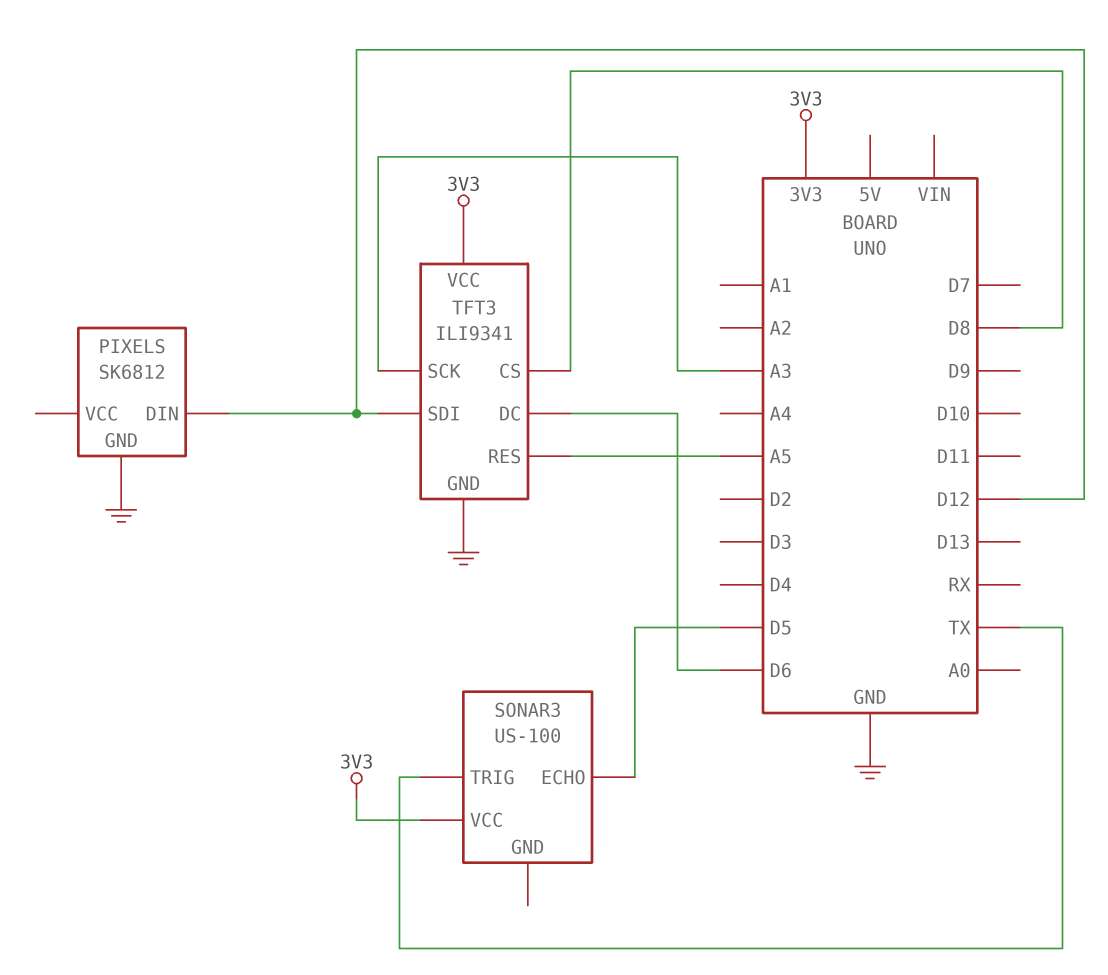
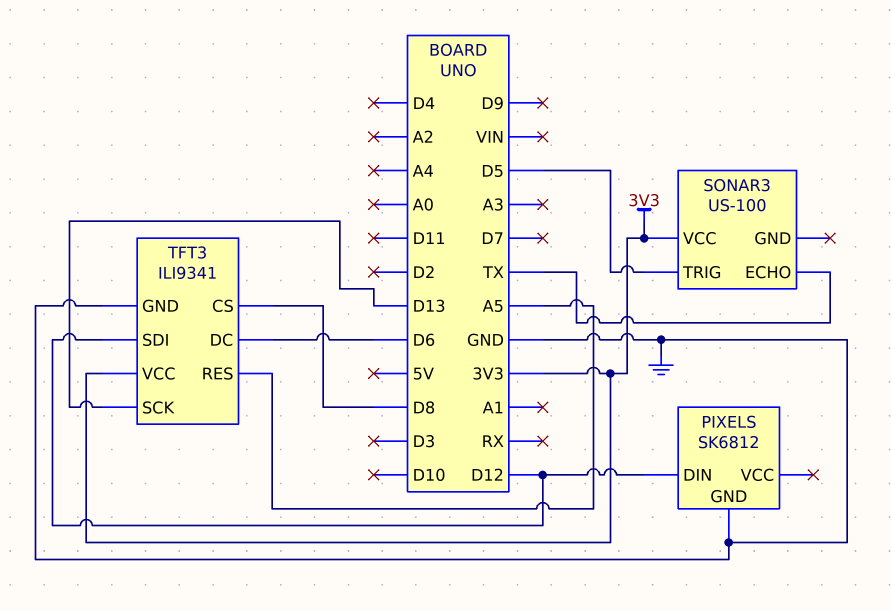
SONAR3 pin ECHO: D5 -> TX
SONAR3 pin TRIG: TX -> D5
TFT3 pin SCK: A3 -> D13

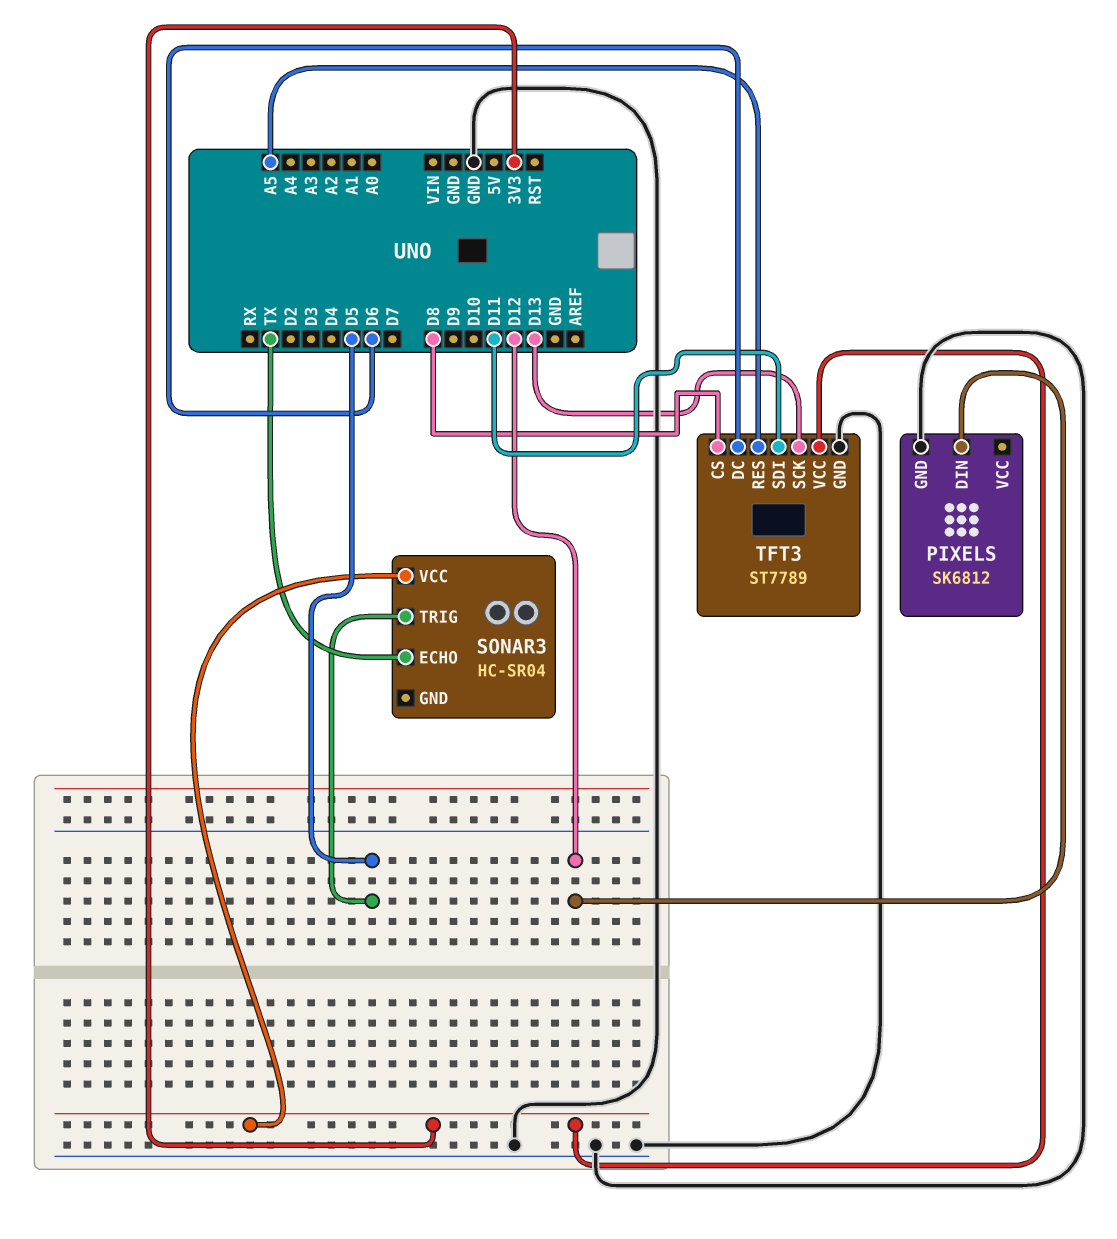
SONAR3: US-100 -> HC-SR04
TFT3: ILI9341 -> ST7789
TFT3 pin SDI: D12 -> D11

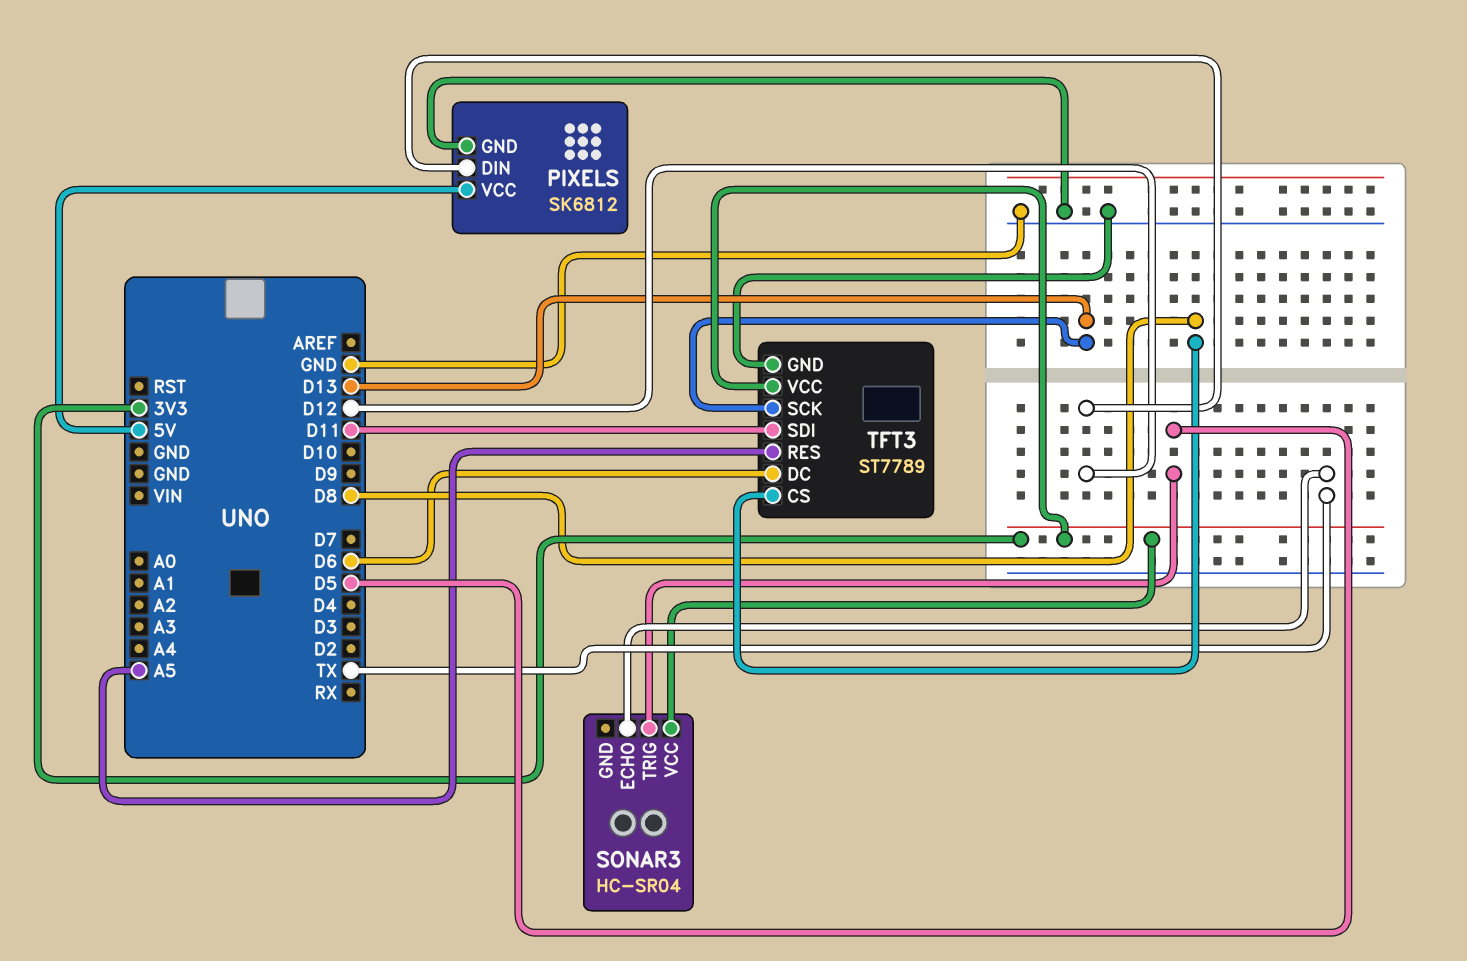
PIXELS pin VCC: none -> 5V

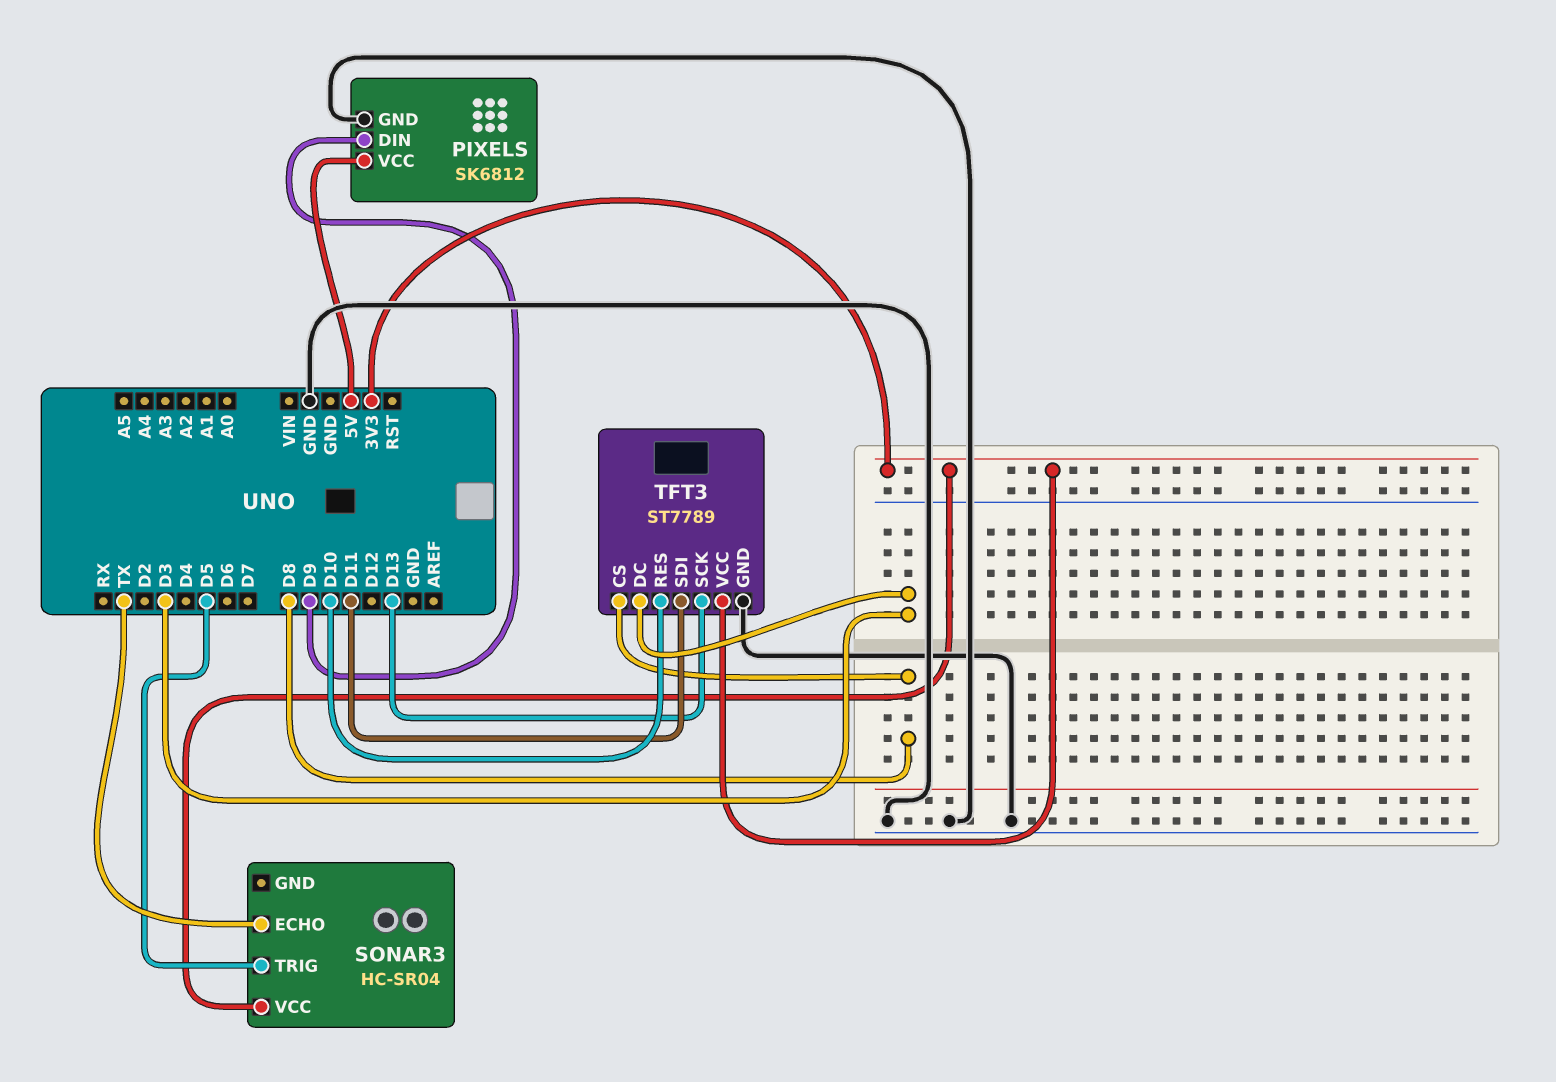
PIXELS pin DIN: D12 -> D9
TFT3 pin DC: D6 -> D3
TFT3 pin RES: A5 -> D10

